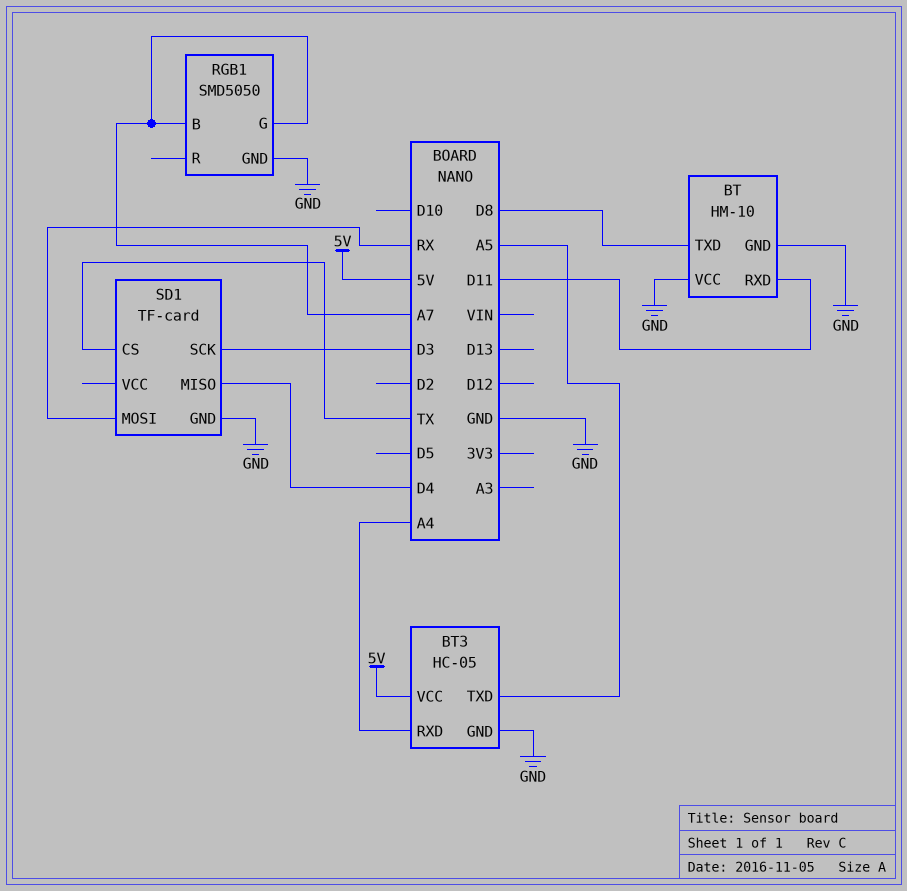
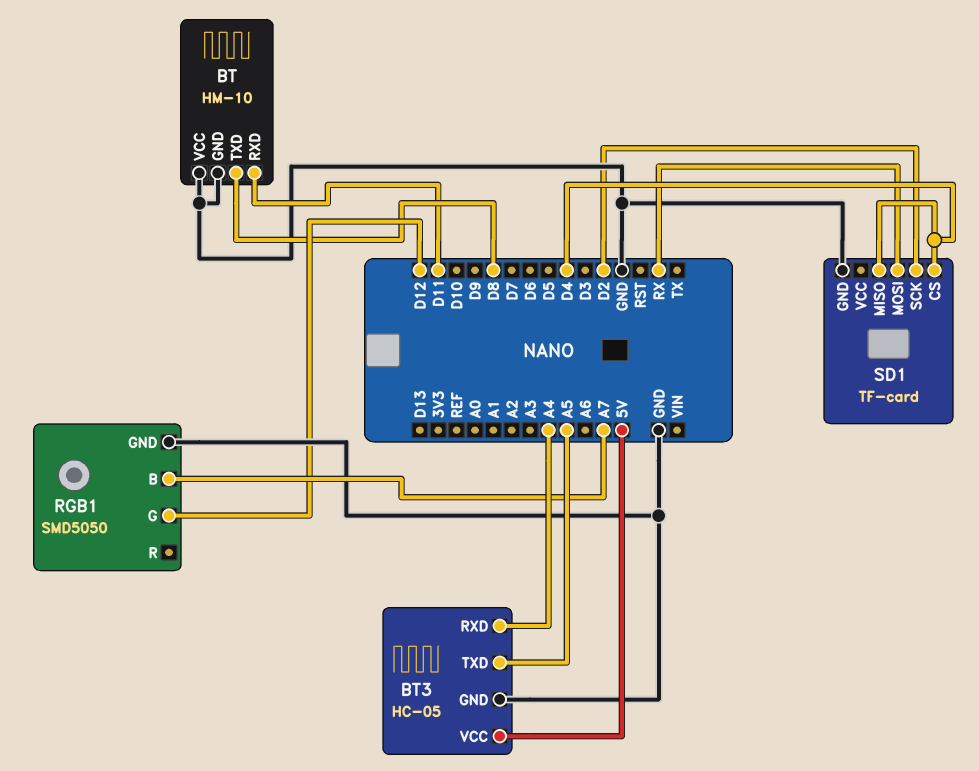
RGB1 pin G: A7 -> D12
SD1 pin CS: TX -> D4
SD1 pin SCK: D3 -> D2

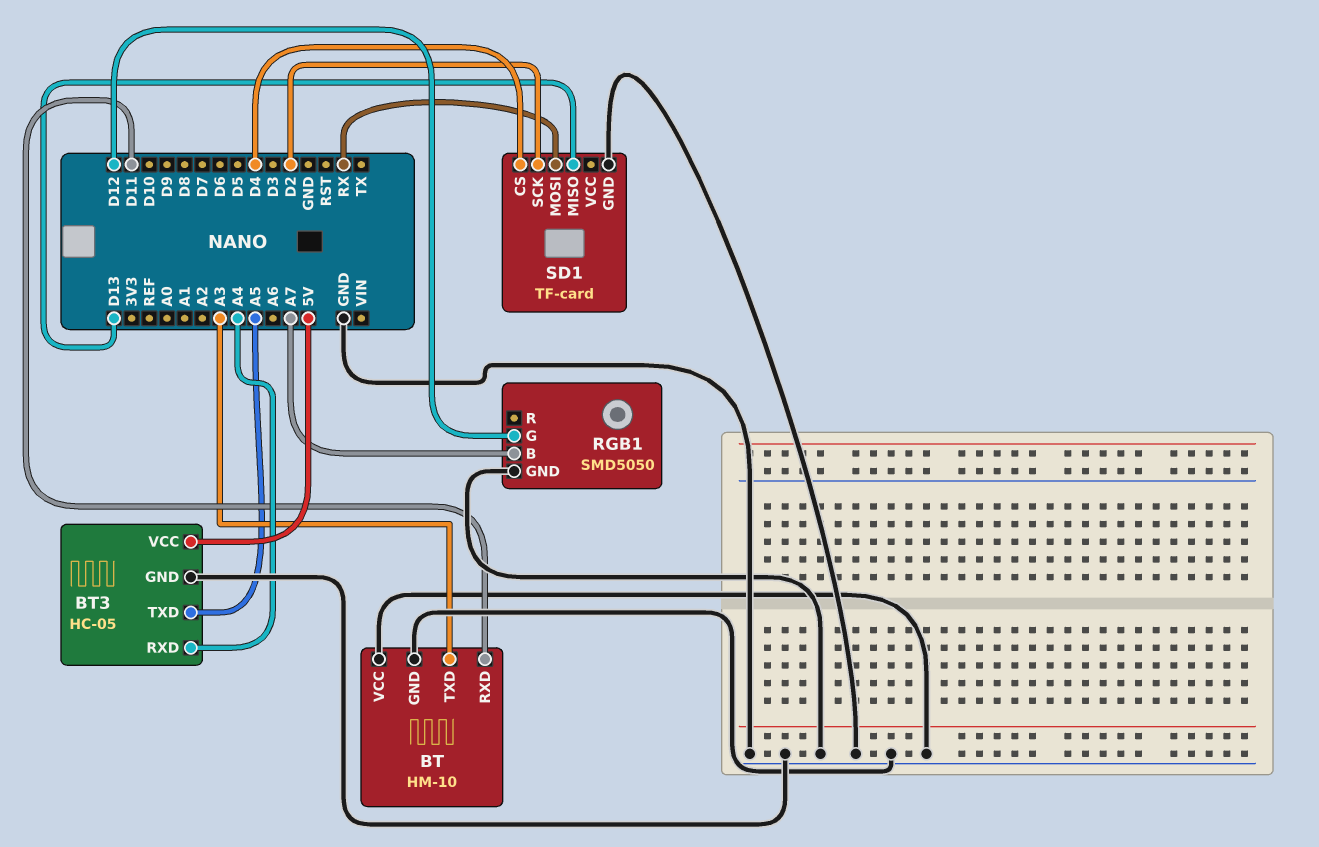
BT pin TXD: D8 -> A3
SD1 pin MISO: D4 -> D13

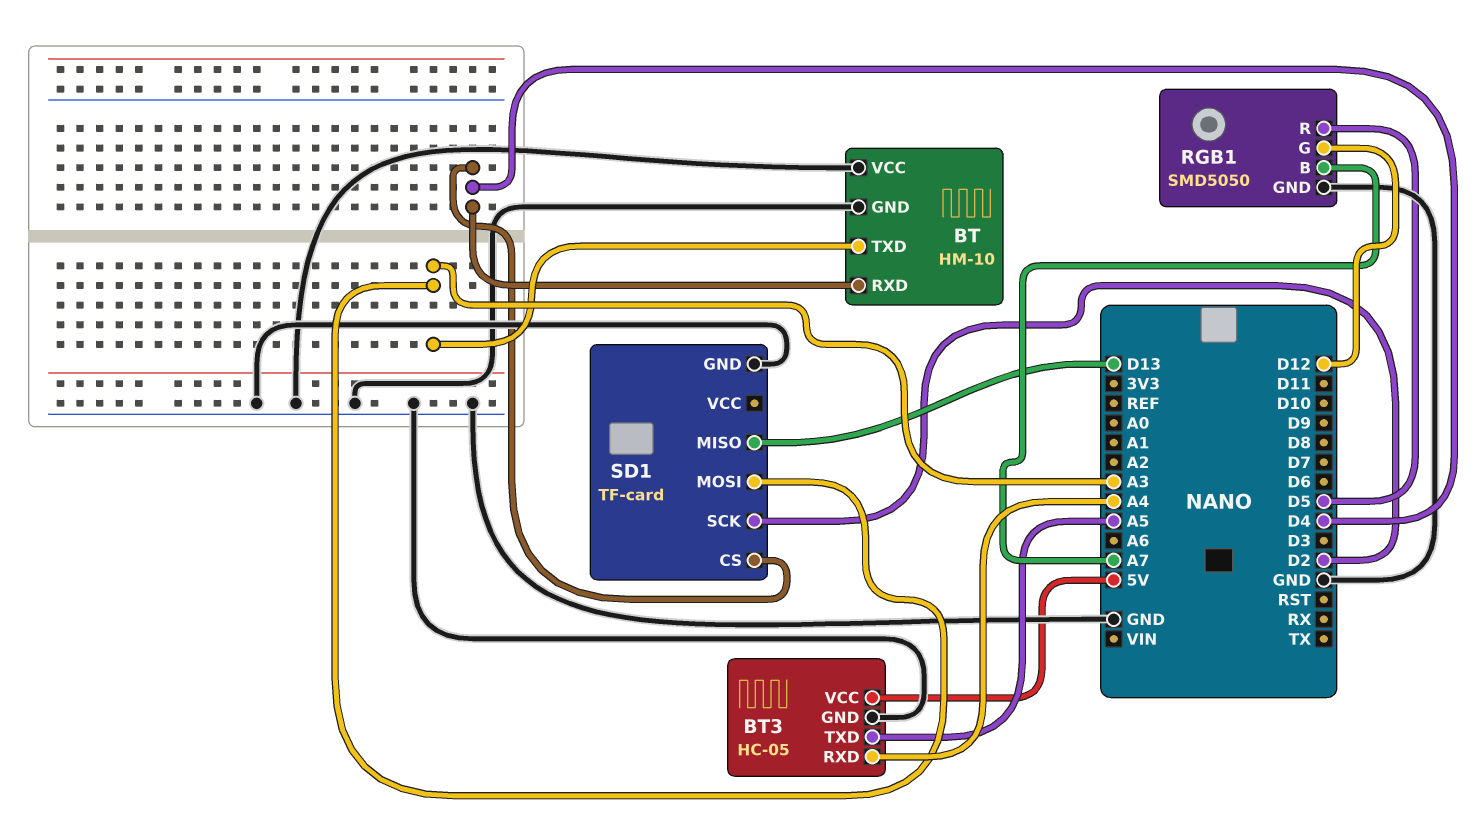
BT pin RXD: D11 -> D4
RGB1 pin R: none -> D5
SD1 pin MOSI: RX -> A3

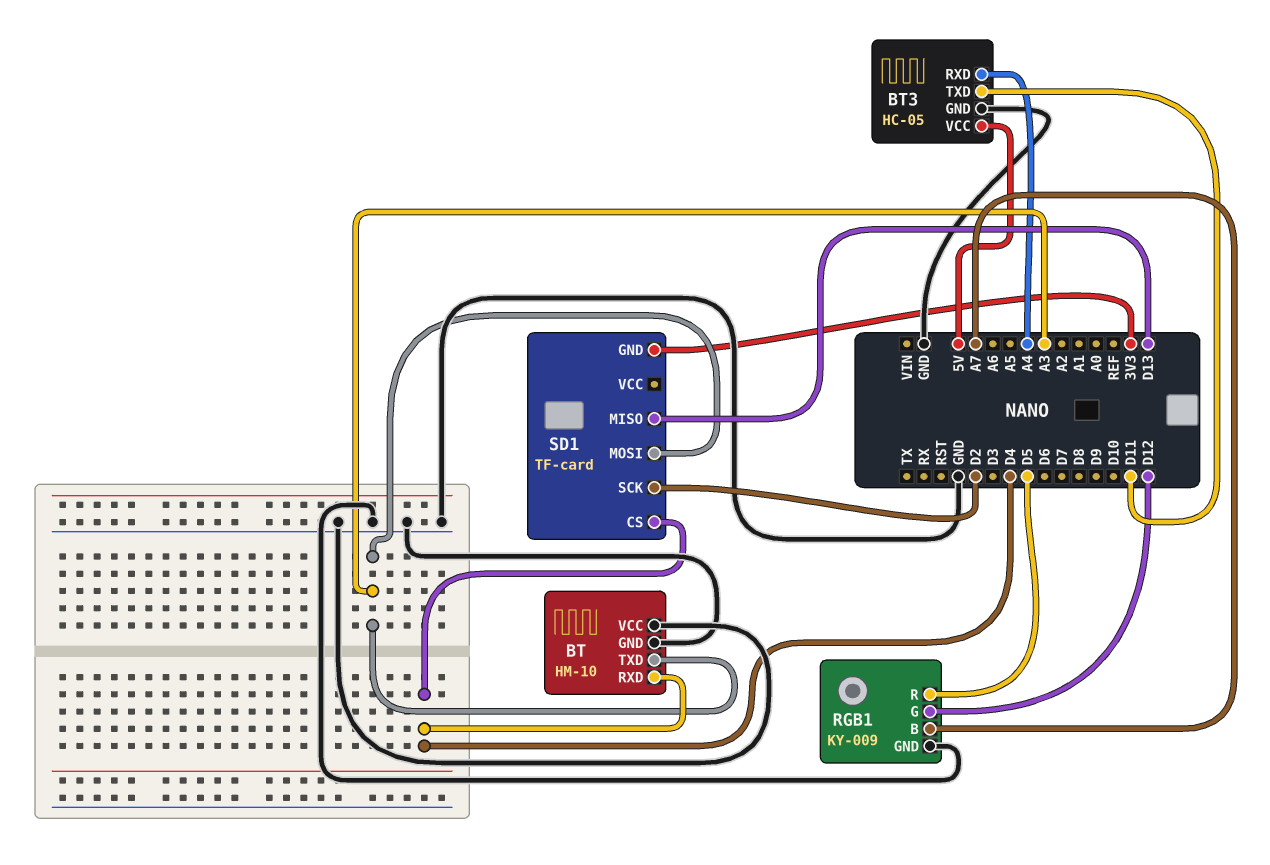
BT3 pin TXD: A5 -> D11
RGB1: SMD5050 -> KY-009
SD1 pin GND: GND -> 3V3

